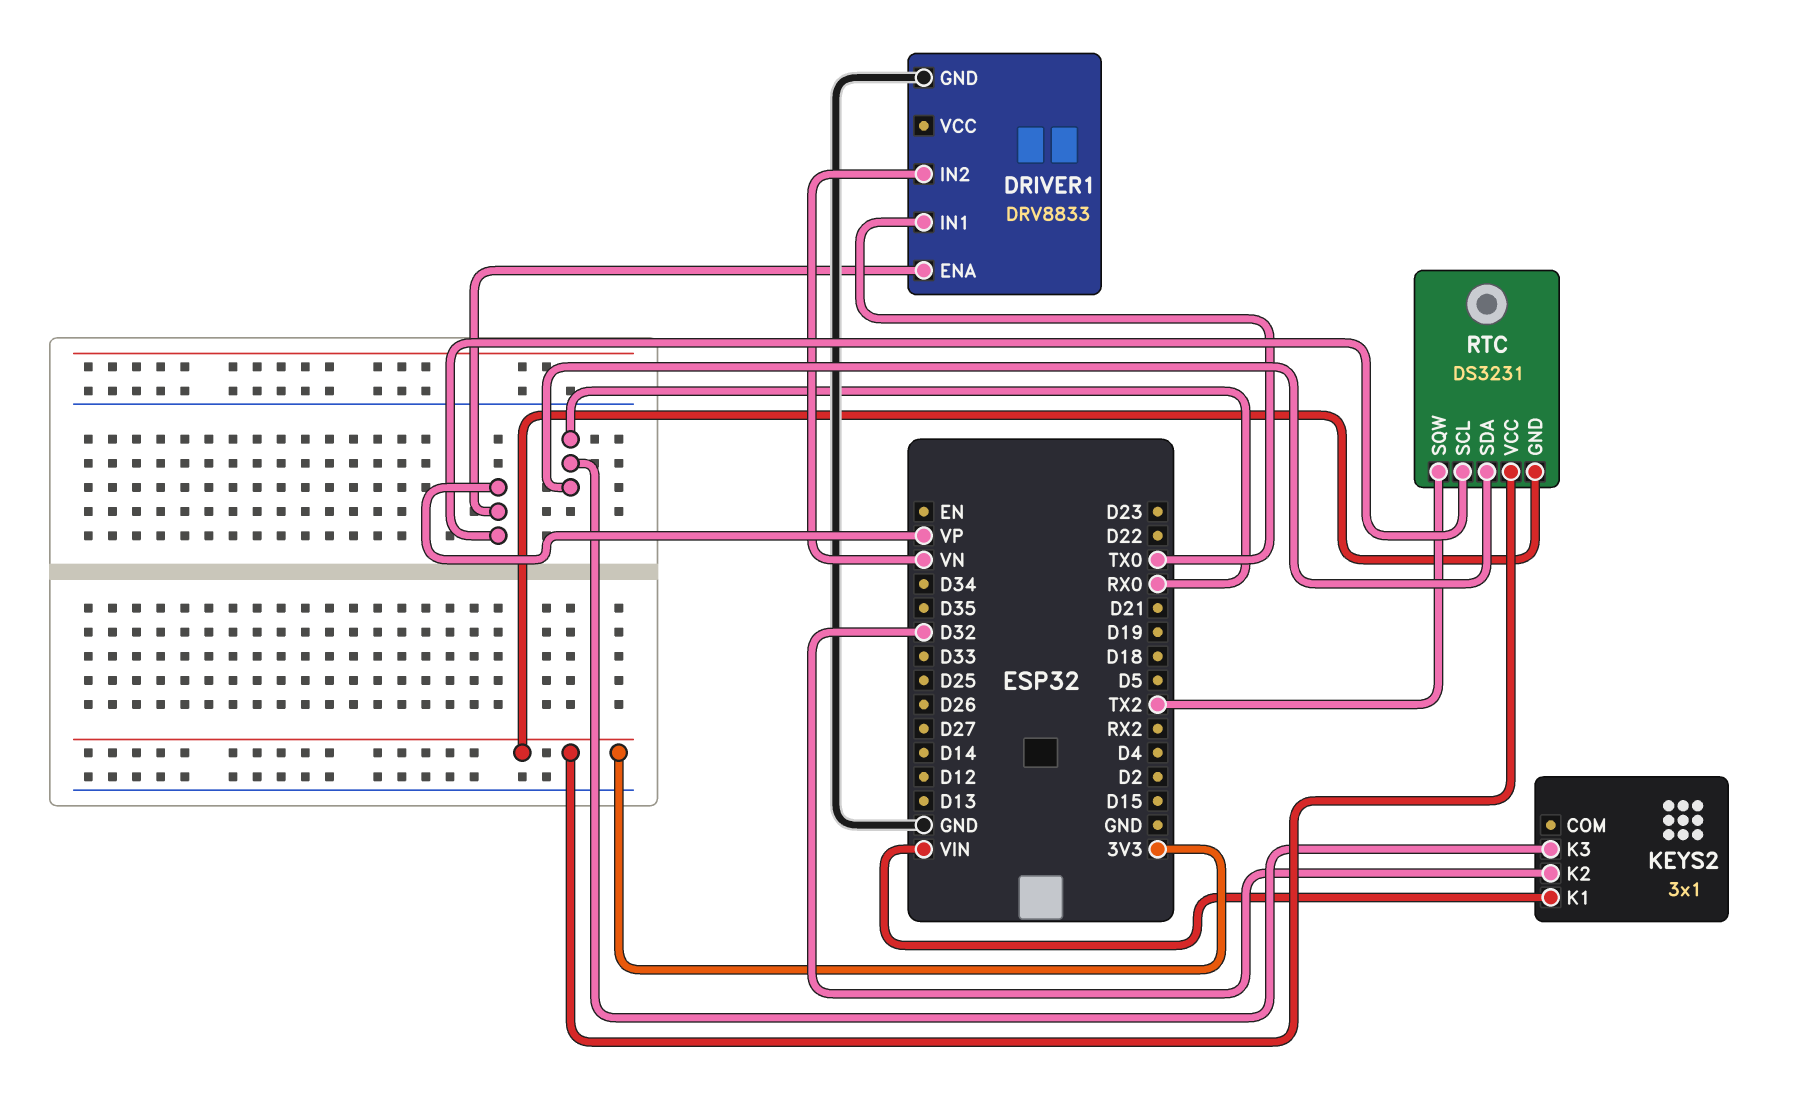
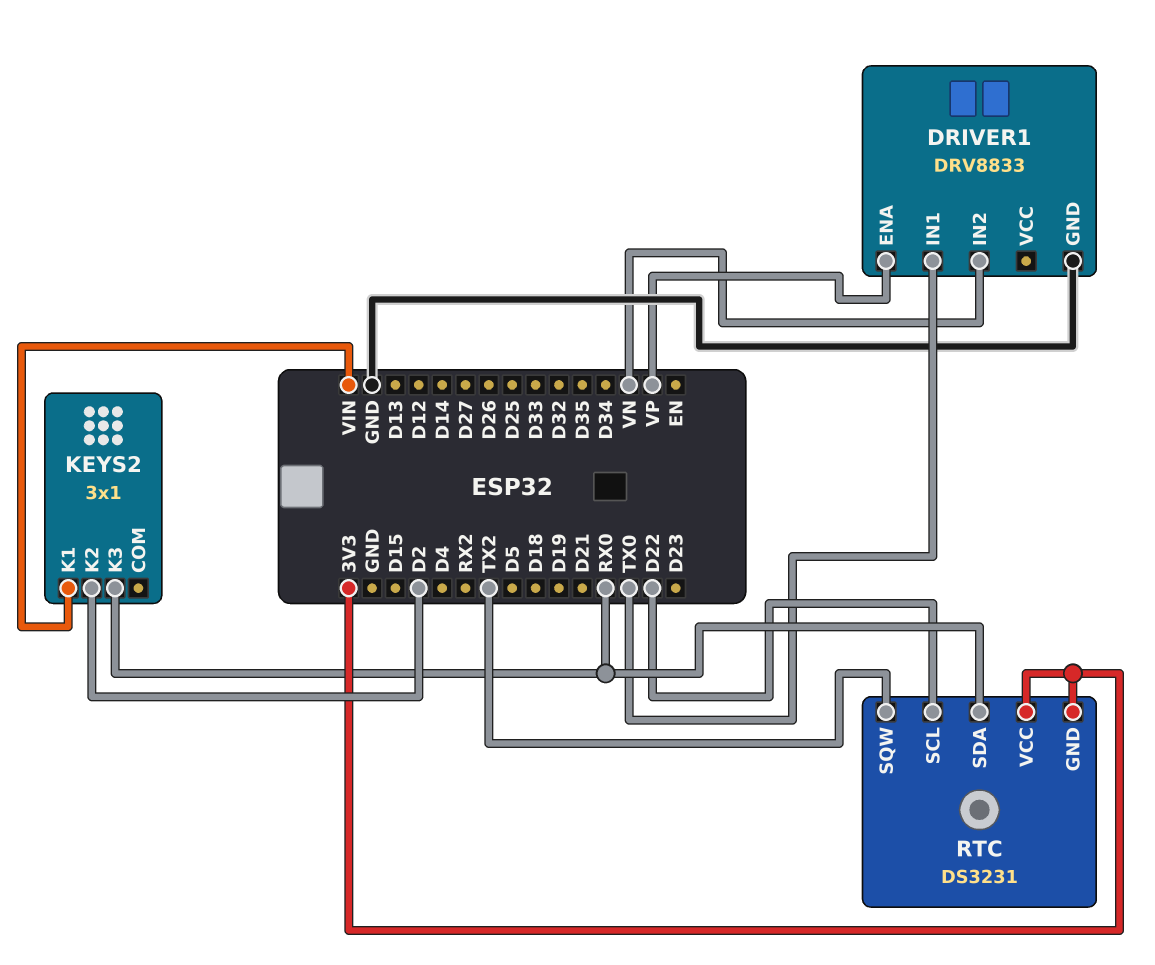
KEYS2 pin K2: D32 -> D2
RTC pin SCL: VP -> D22

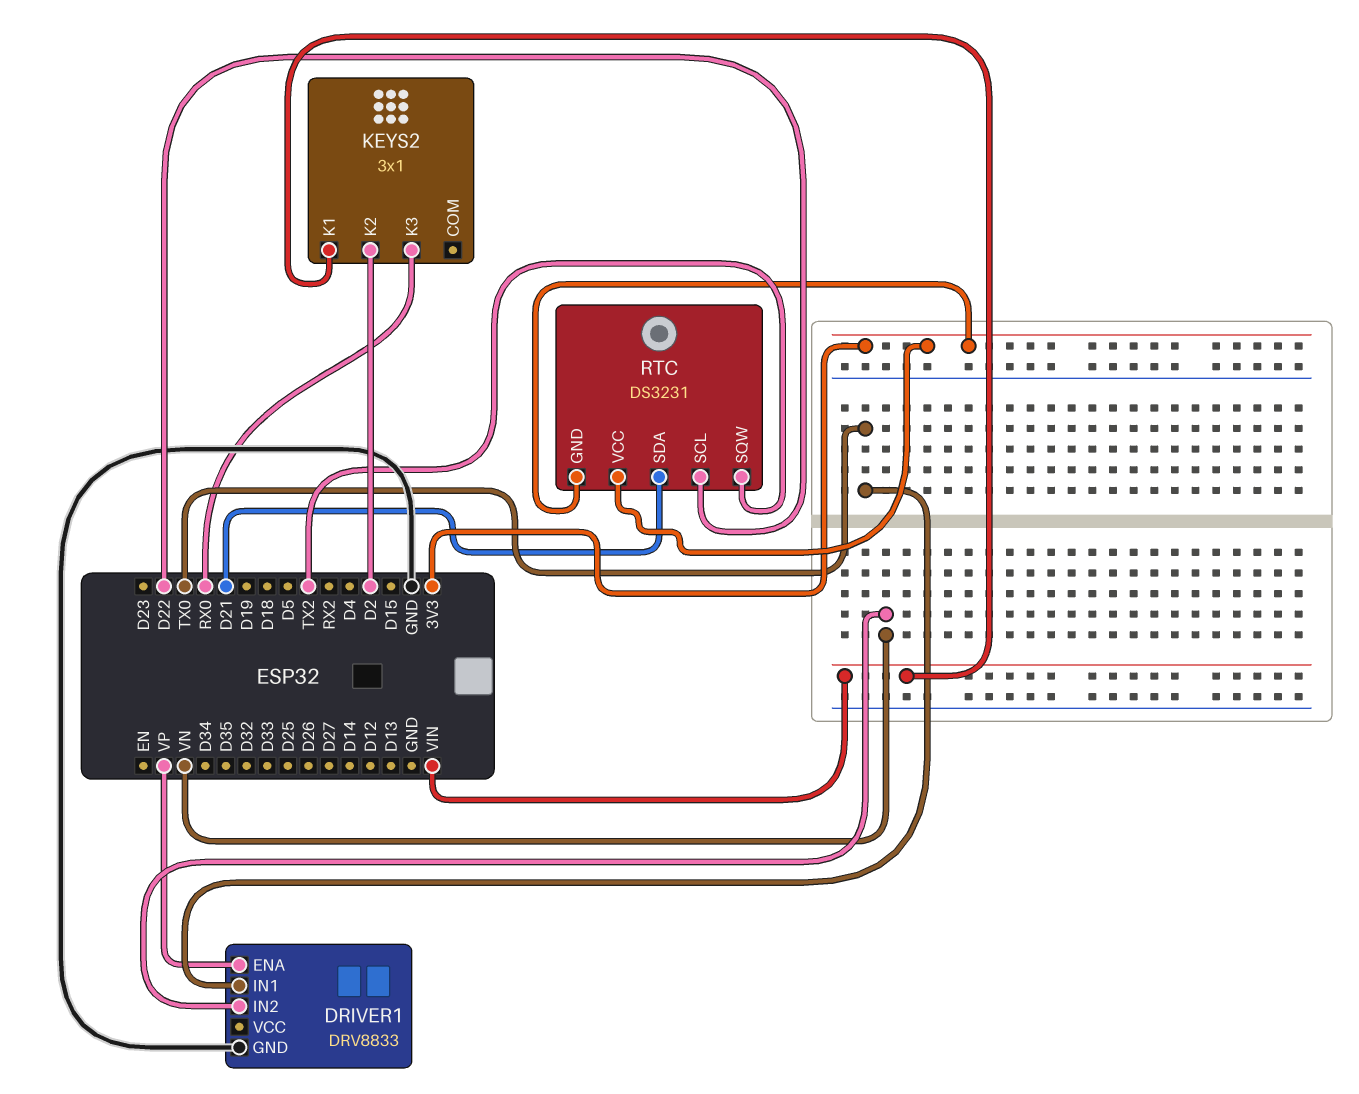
RTC pin SDA: RX0 -> D21

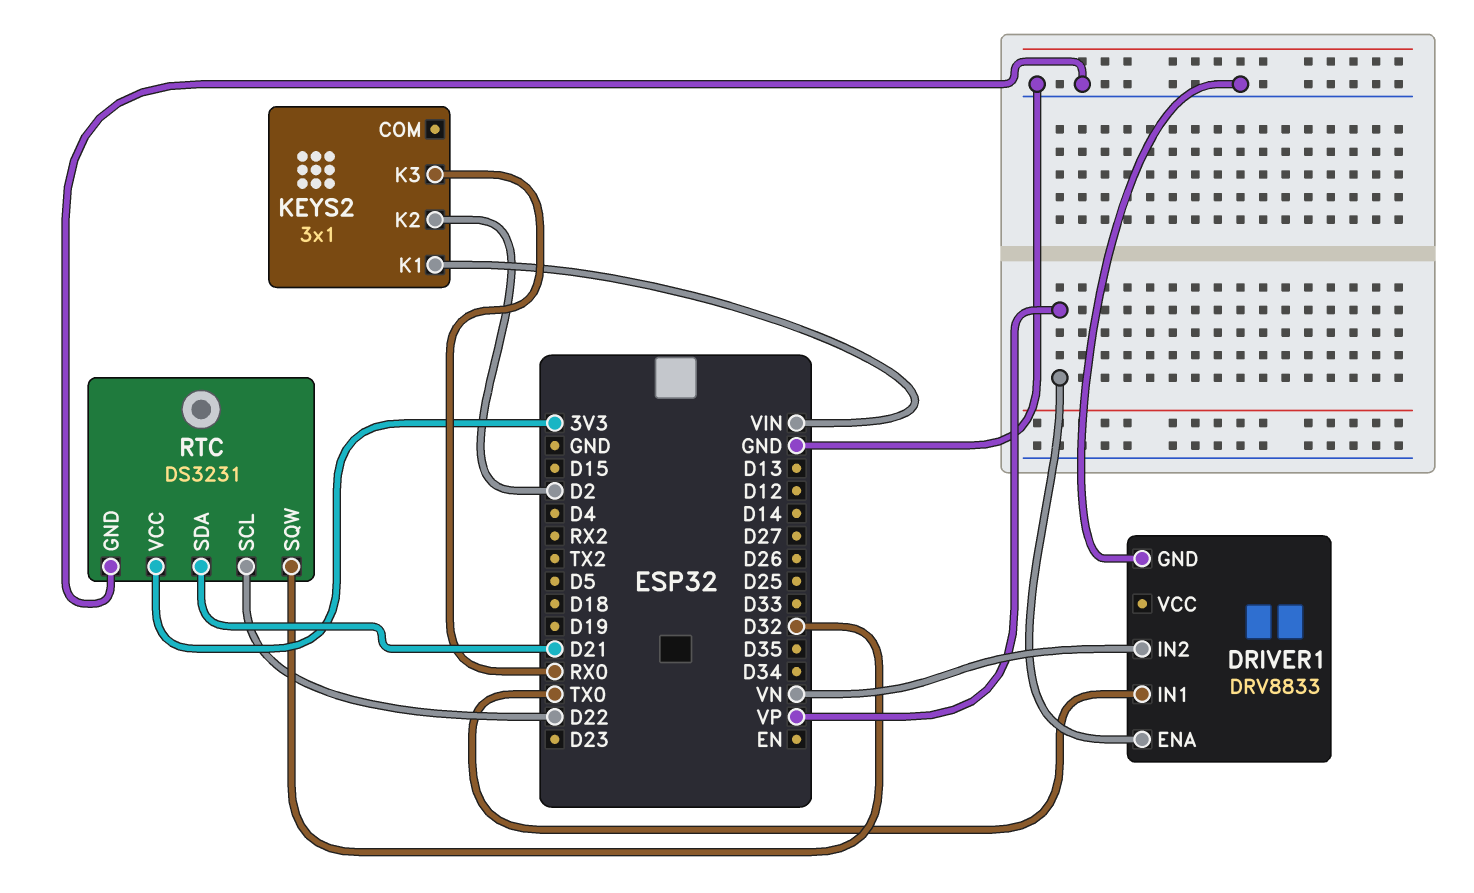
RTC pin GND: 3V3 -> GND
RTC pin SQW: TX2 -> D32

